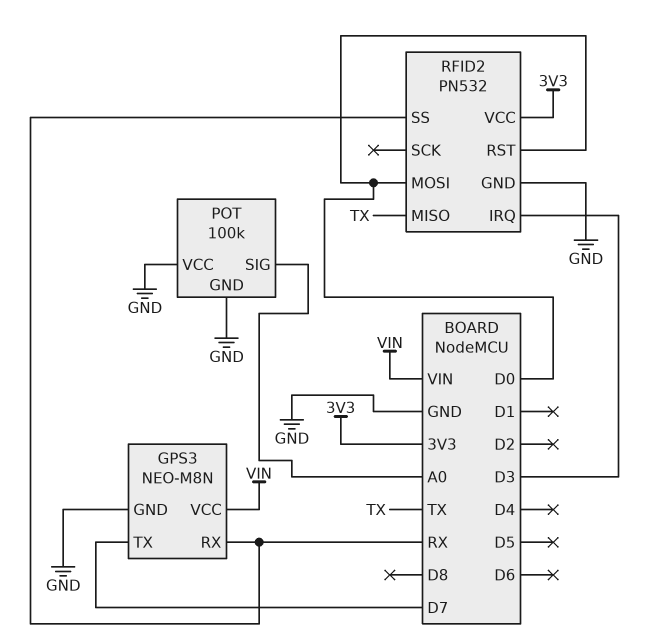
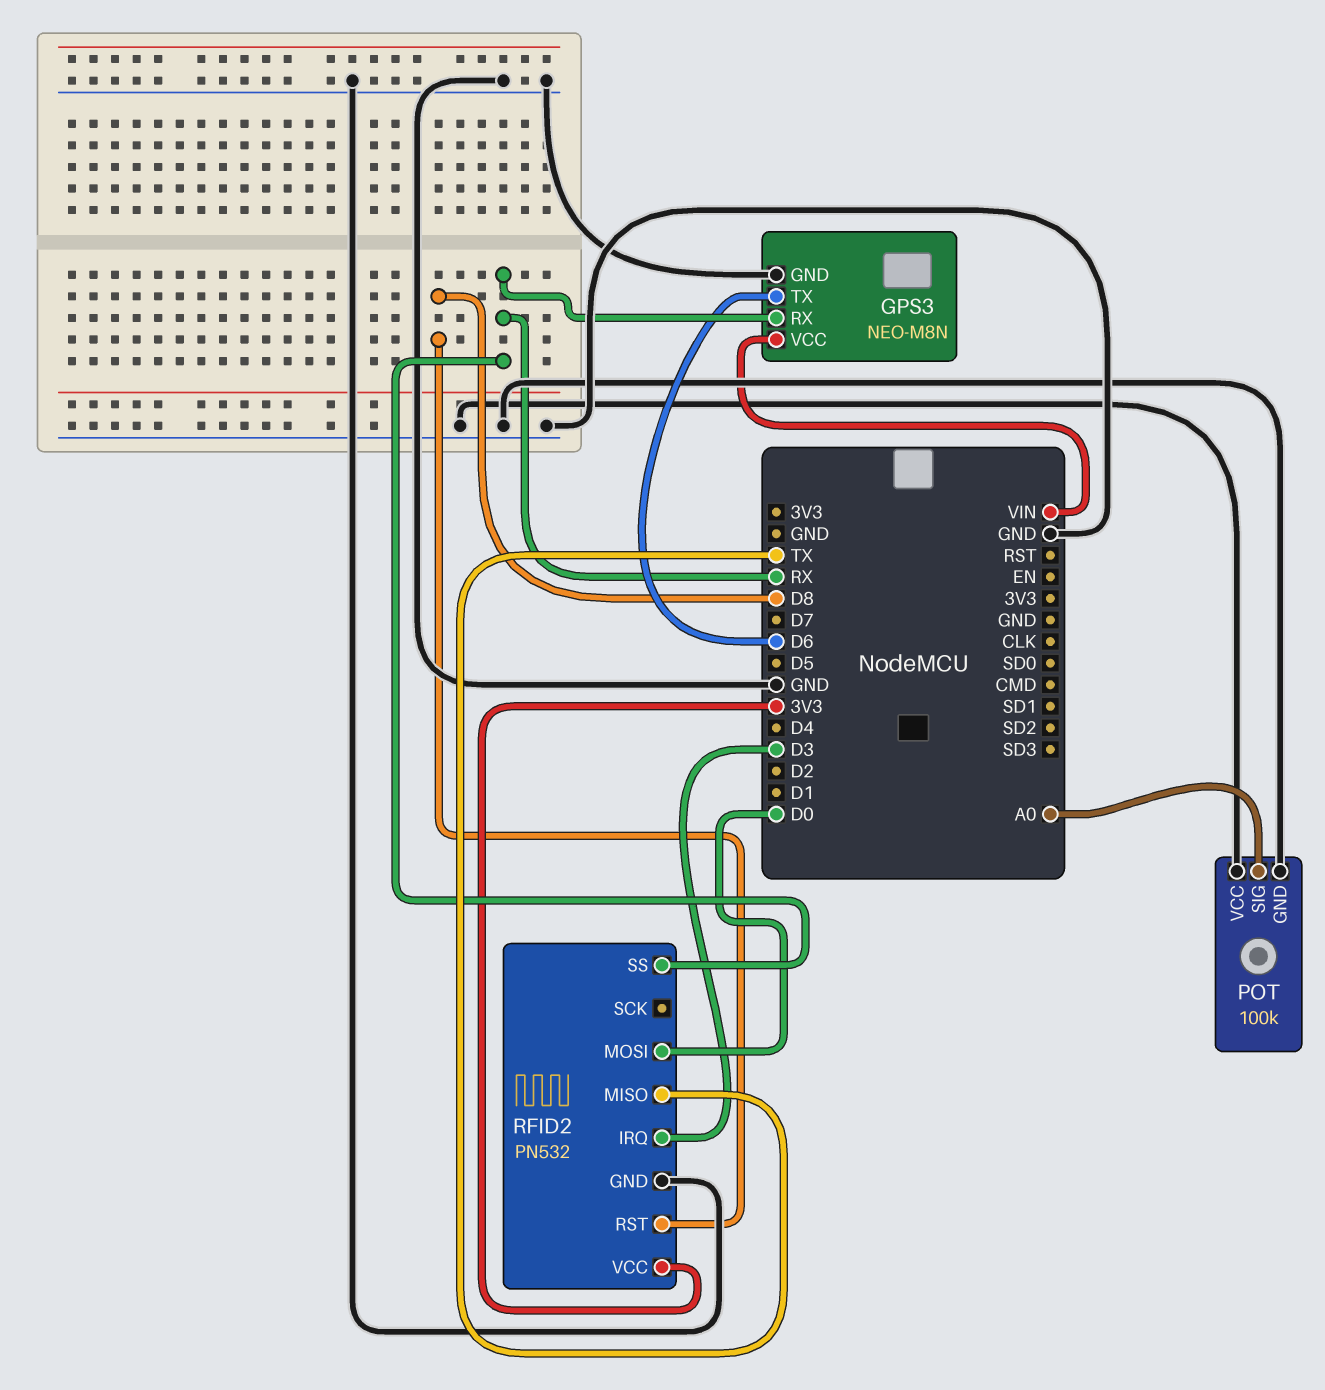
GPS3 pin TX: D7 -> D6
RFID2 pin RST: D0 -> D8

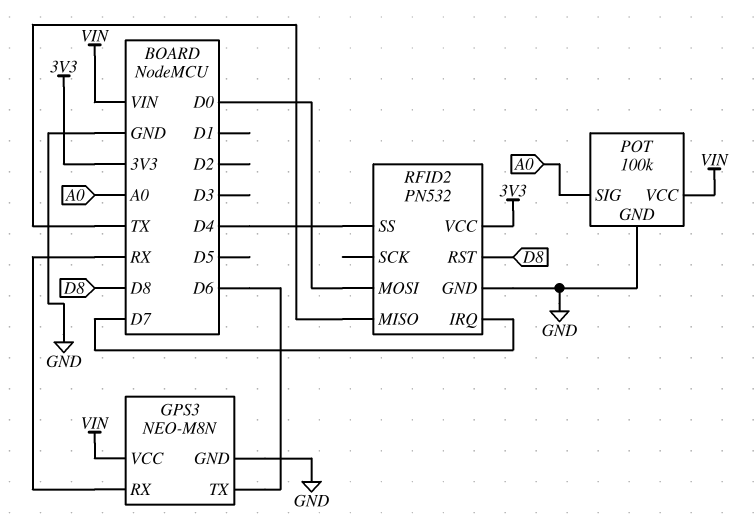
POT pin VCC: GND -> VIN
RFID2 pin IRQ: D3 -> D7
RFID2 pin SS: RX -> D4

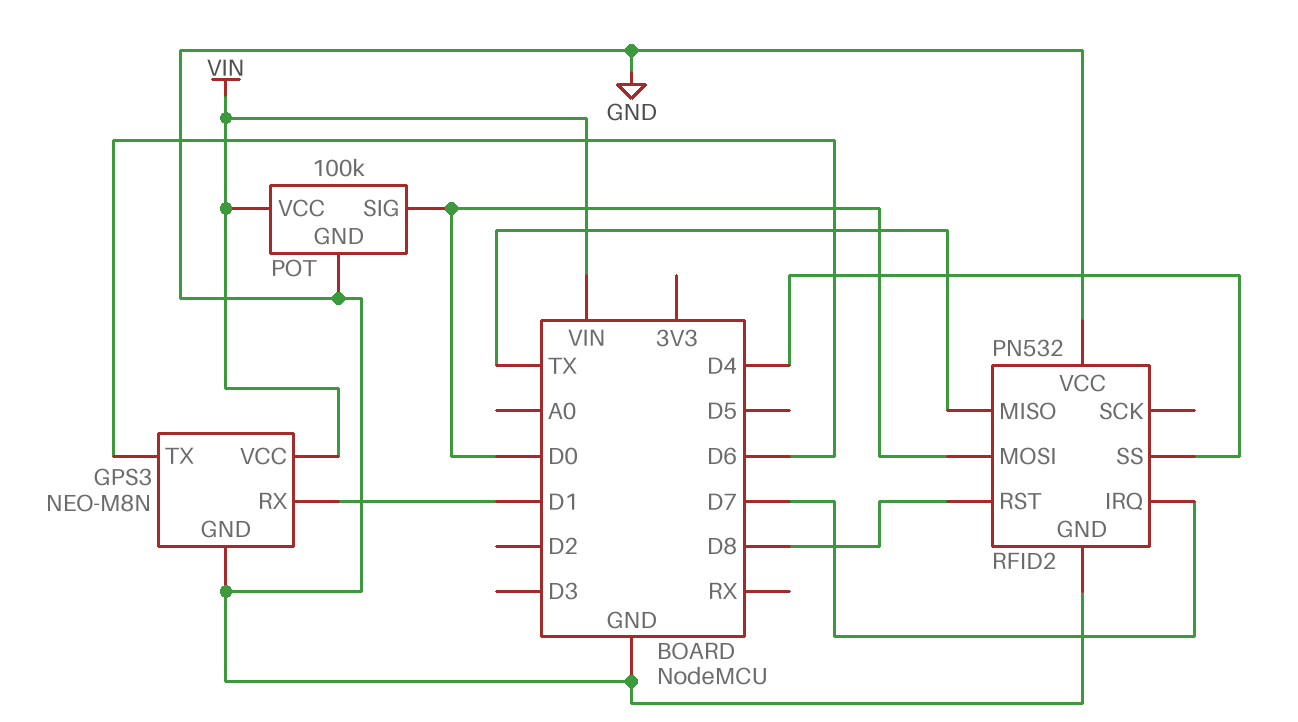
GPS3 pin RX: RX -> D1
POT pin SIG: A0 -> D0
RFID2 pin VCC: 3V3 -> GND

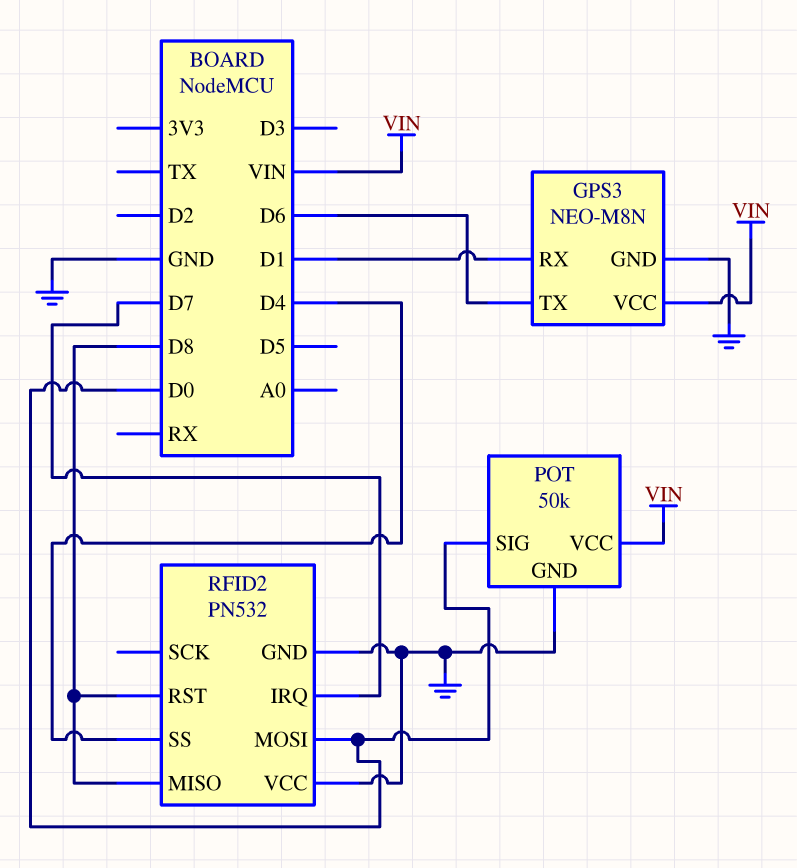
POT: 100k -> 50k
RFID2 pin MISO: TX -> D8

